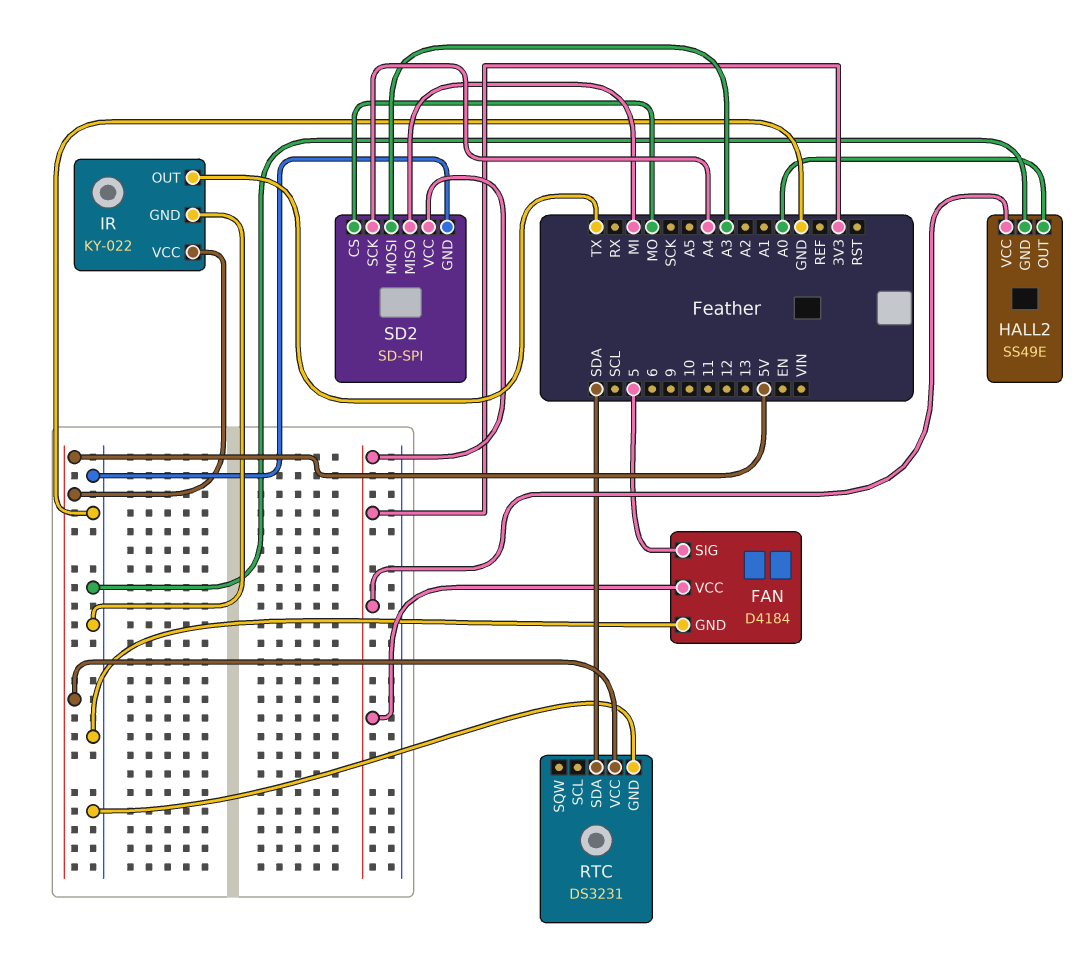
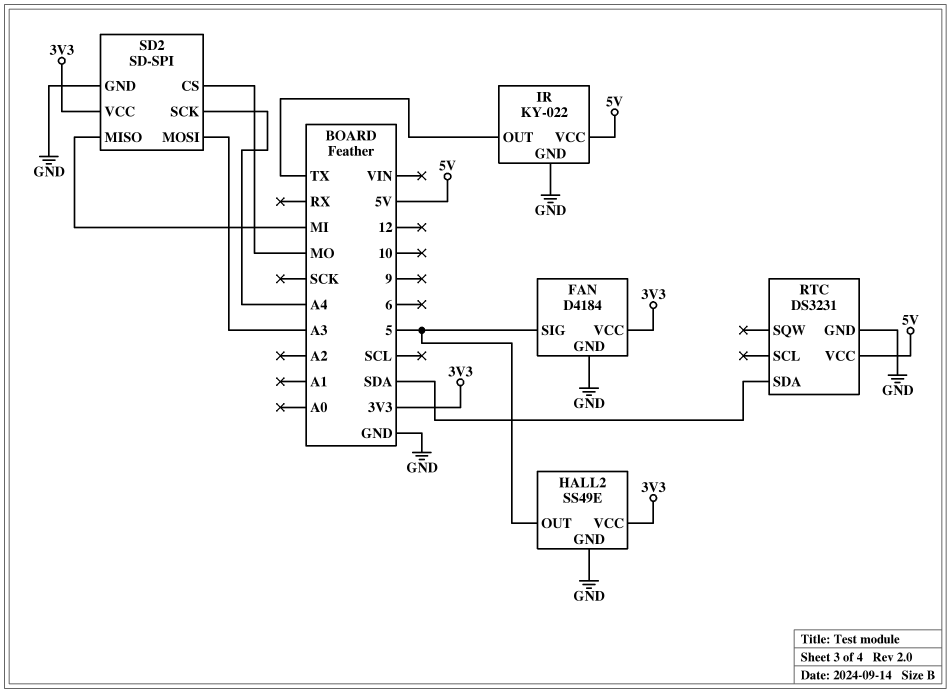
HALL2 pin OUT: A0 -> 5

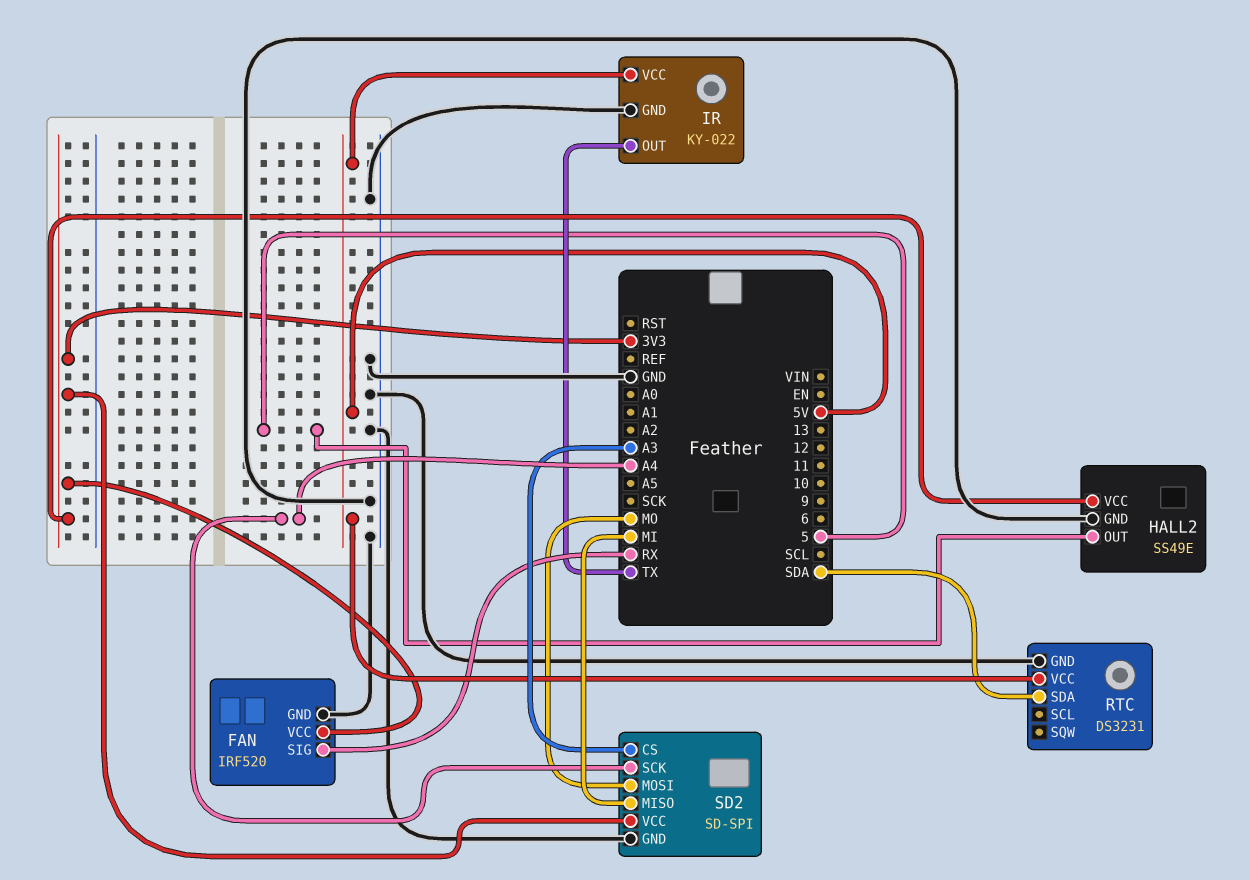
FAN: D4184 -> IRF520
FAN pin SIG: 5 -> RX
SD2 pin CS: MO -> A3
SD2 pin MOSI: A3 -> MO

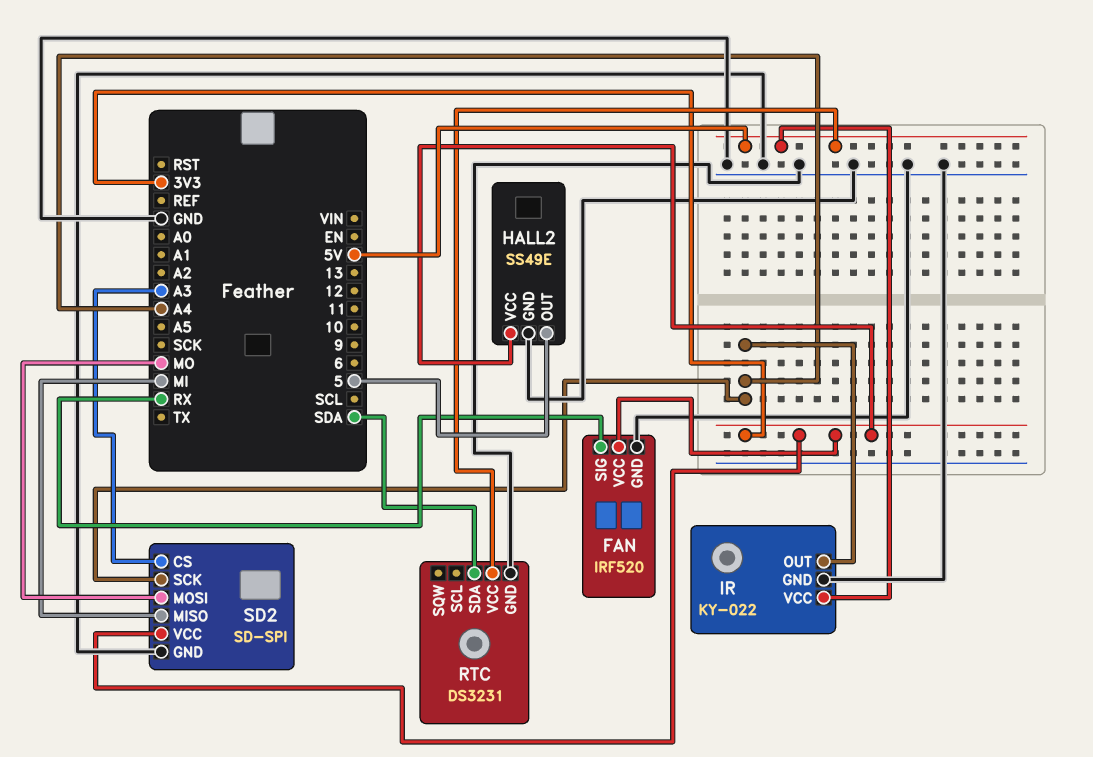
IR pin OUT: TX -> A4

